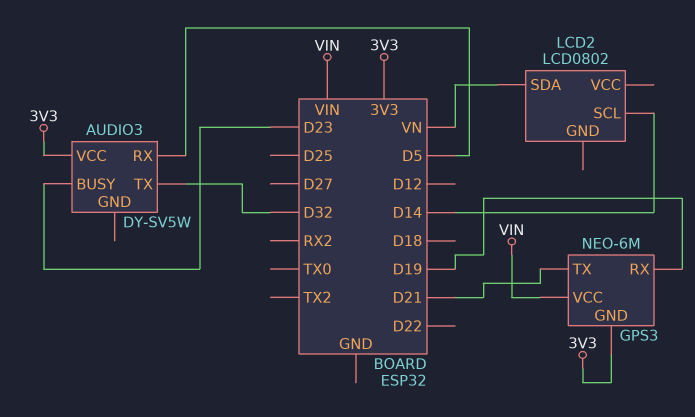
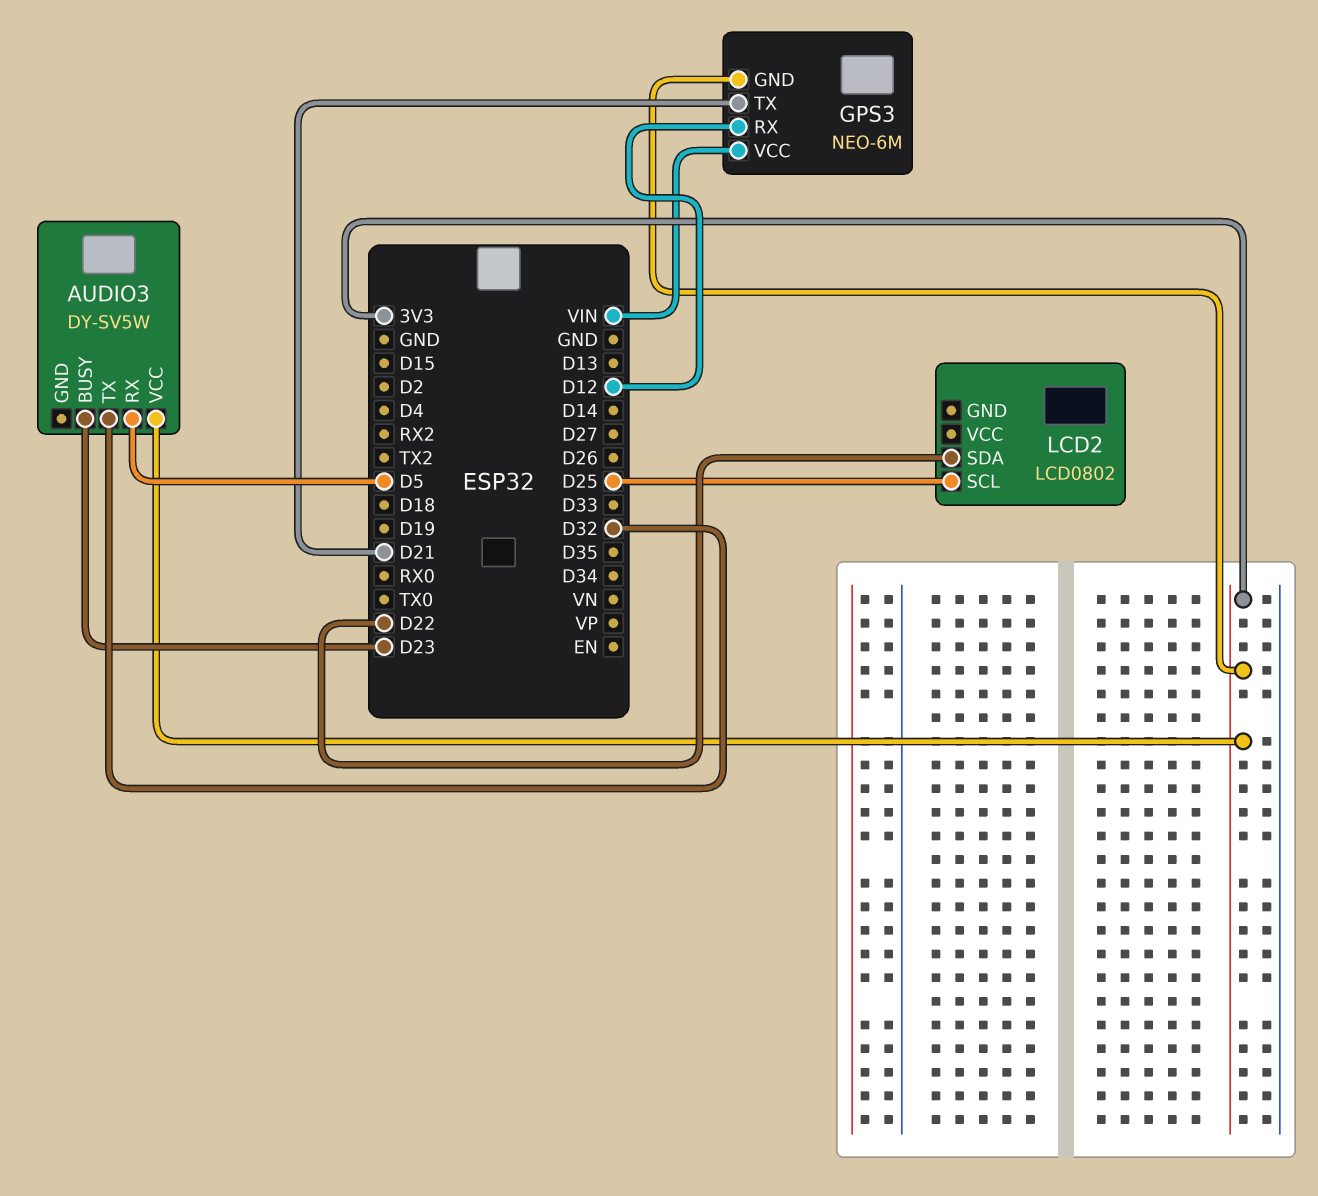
GPS3 pin RX: D19 -> D12
LCD2 pin SCL: D14 -> D25
LCD2 pin SDA: VN -> D22

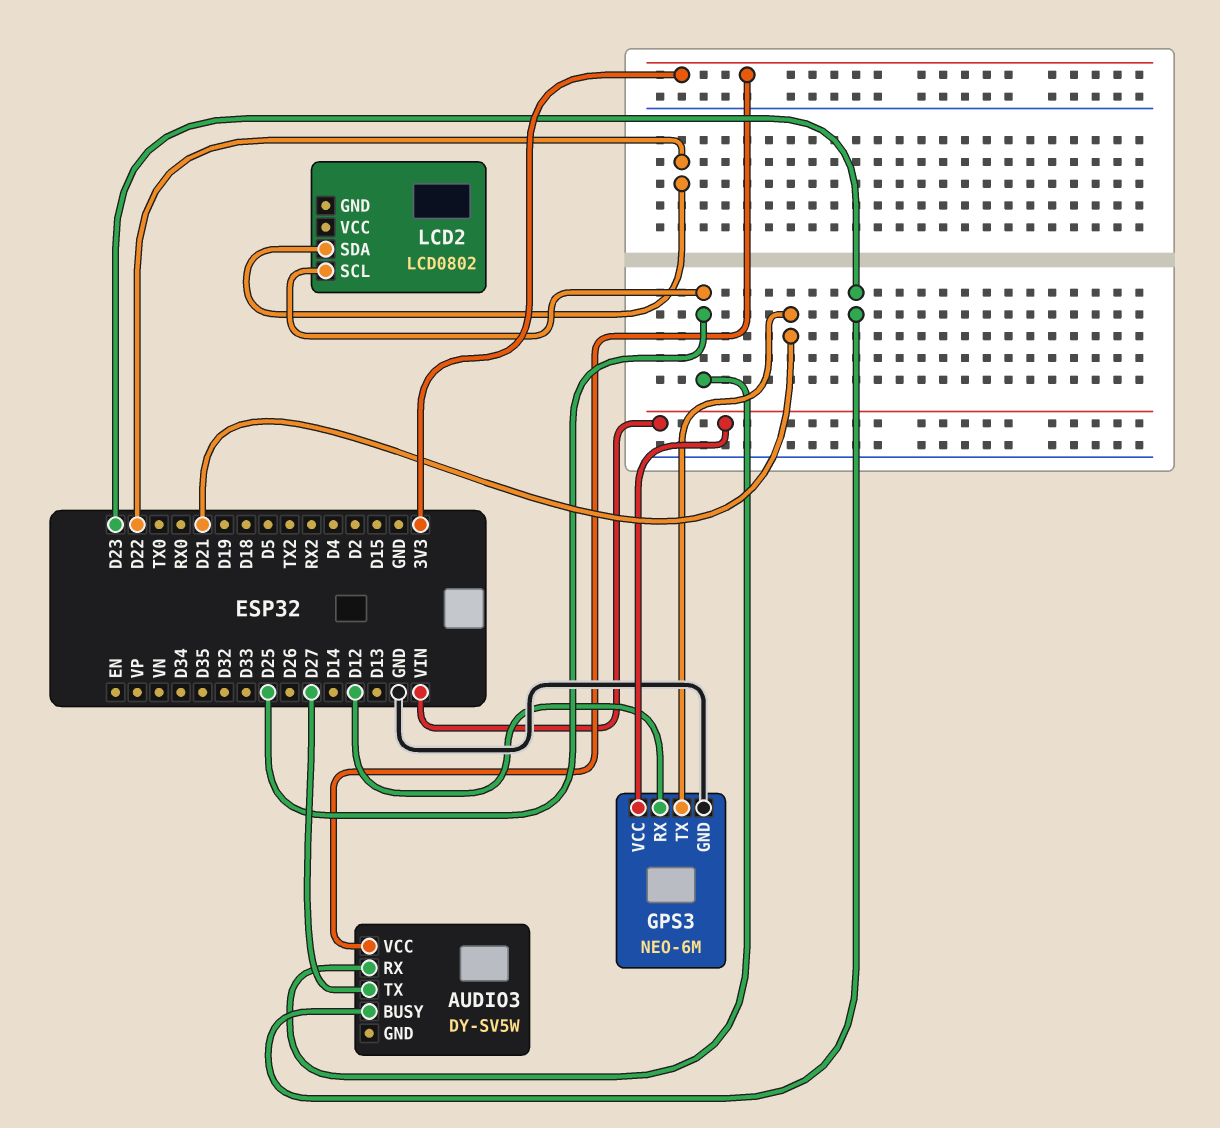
AUDIO3 pin RX: D5 -> D25
AUDIO3 pin TX: D32 -> D27
GPS3 pin GND: 3V3 -> GND

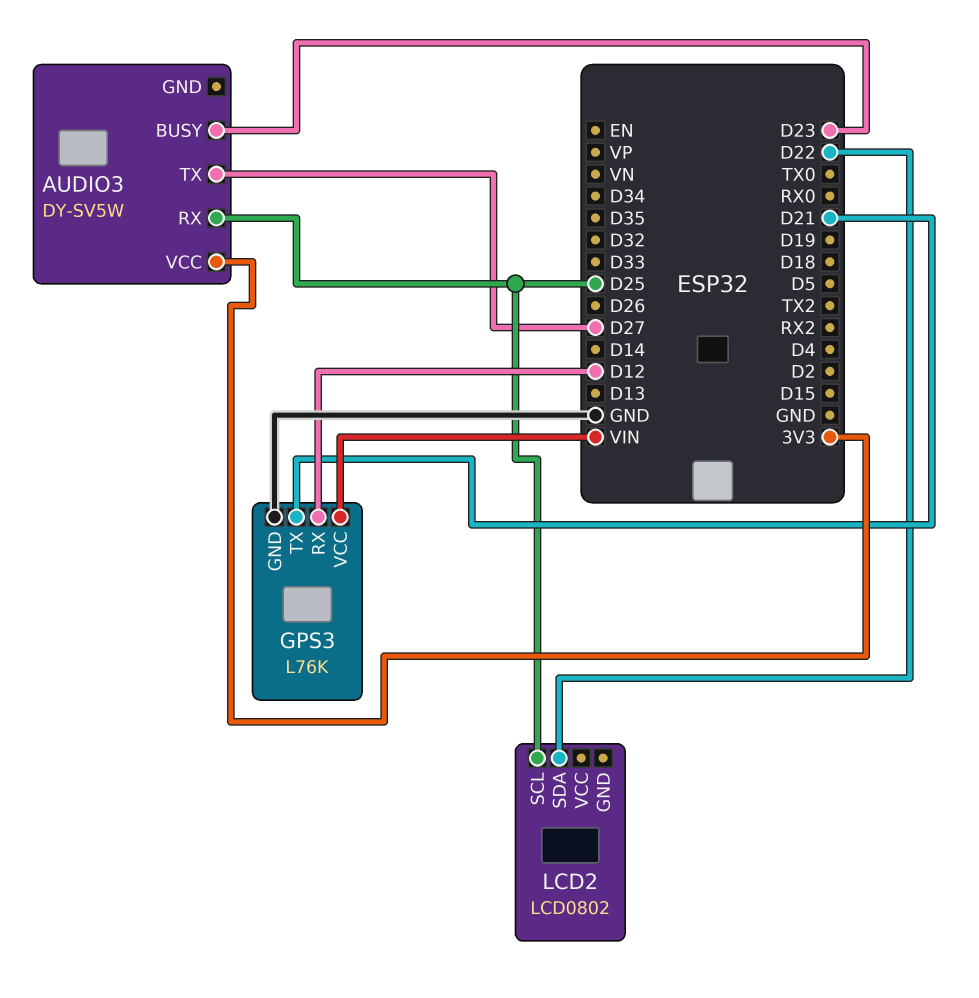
GPS3: NEO-6M -> L76K

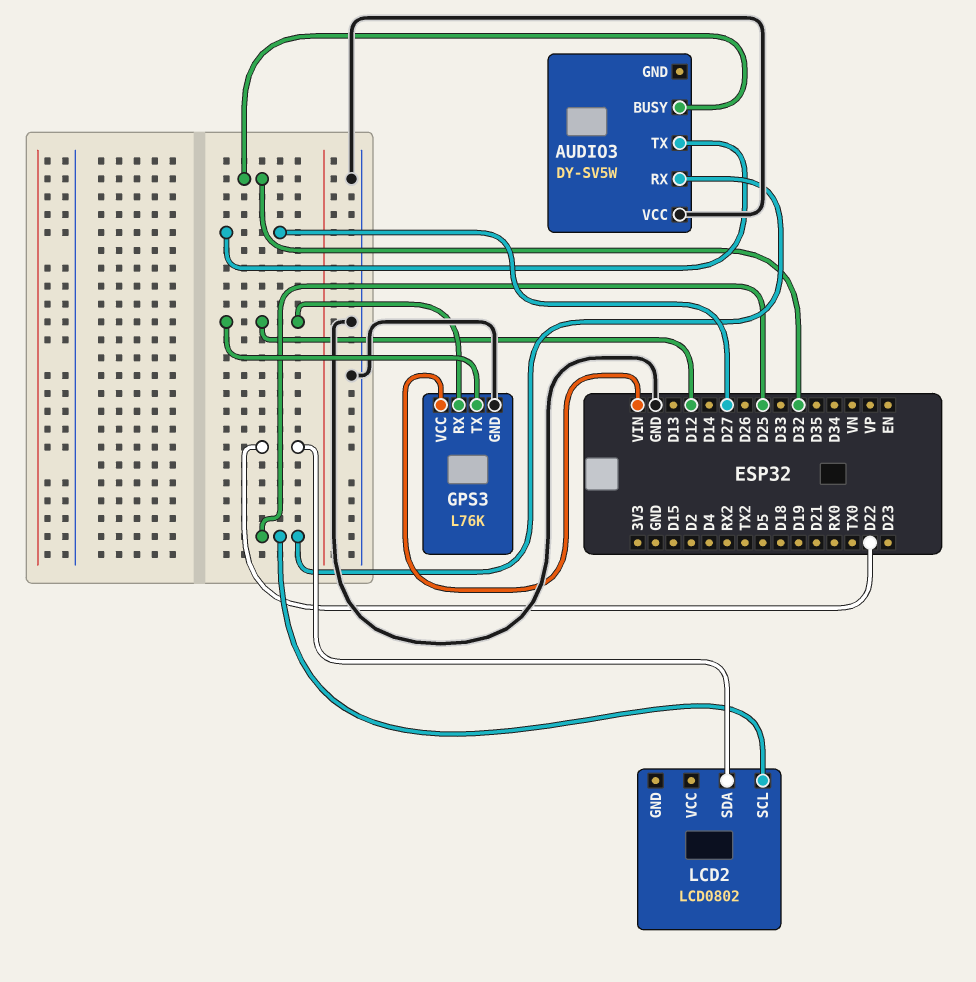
AUDIO3 pin BUSY: D23 -> D32
AUDIO3 pin VCC: 3V3 -> GND
GPS3 pin TX: D21 -> D12

